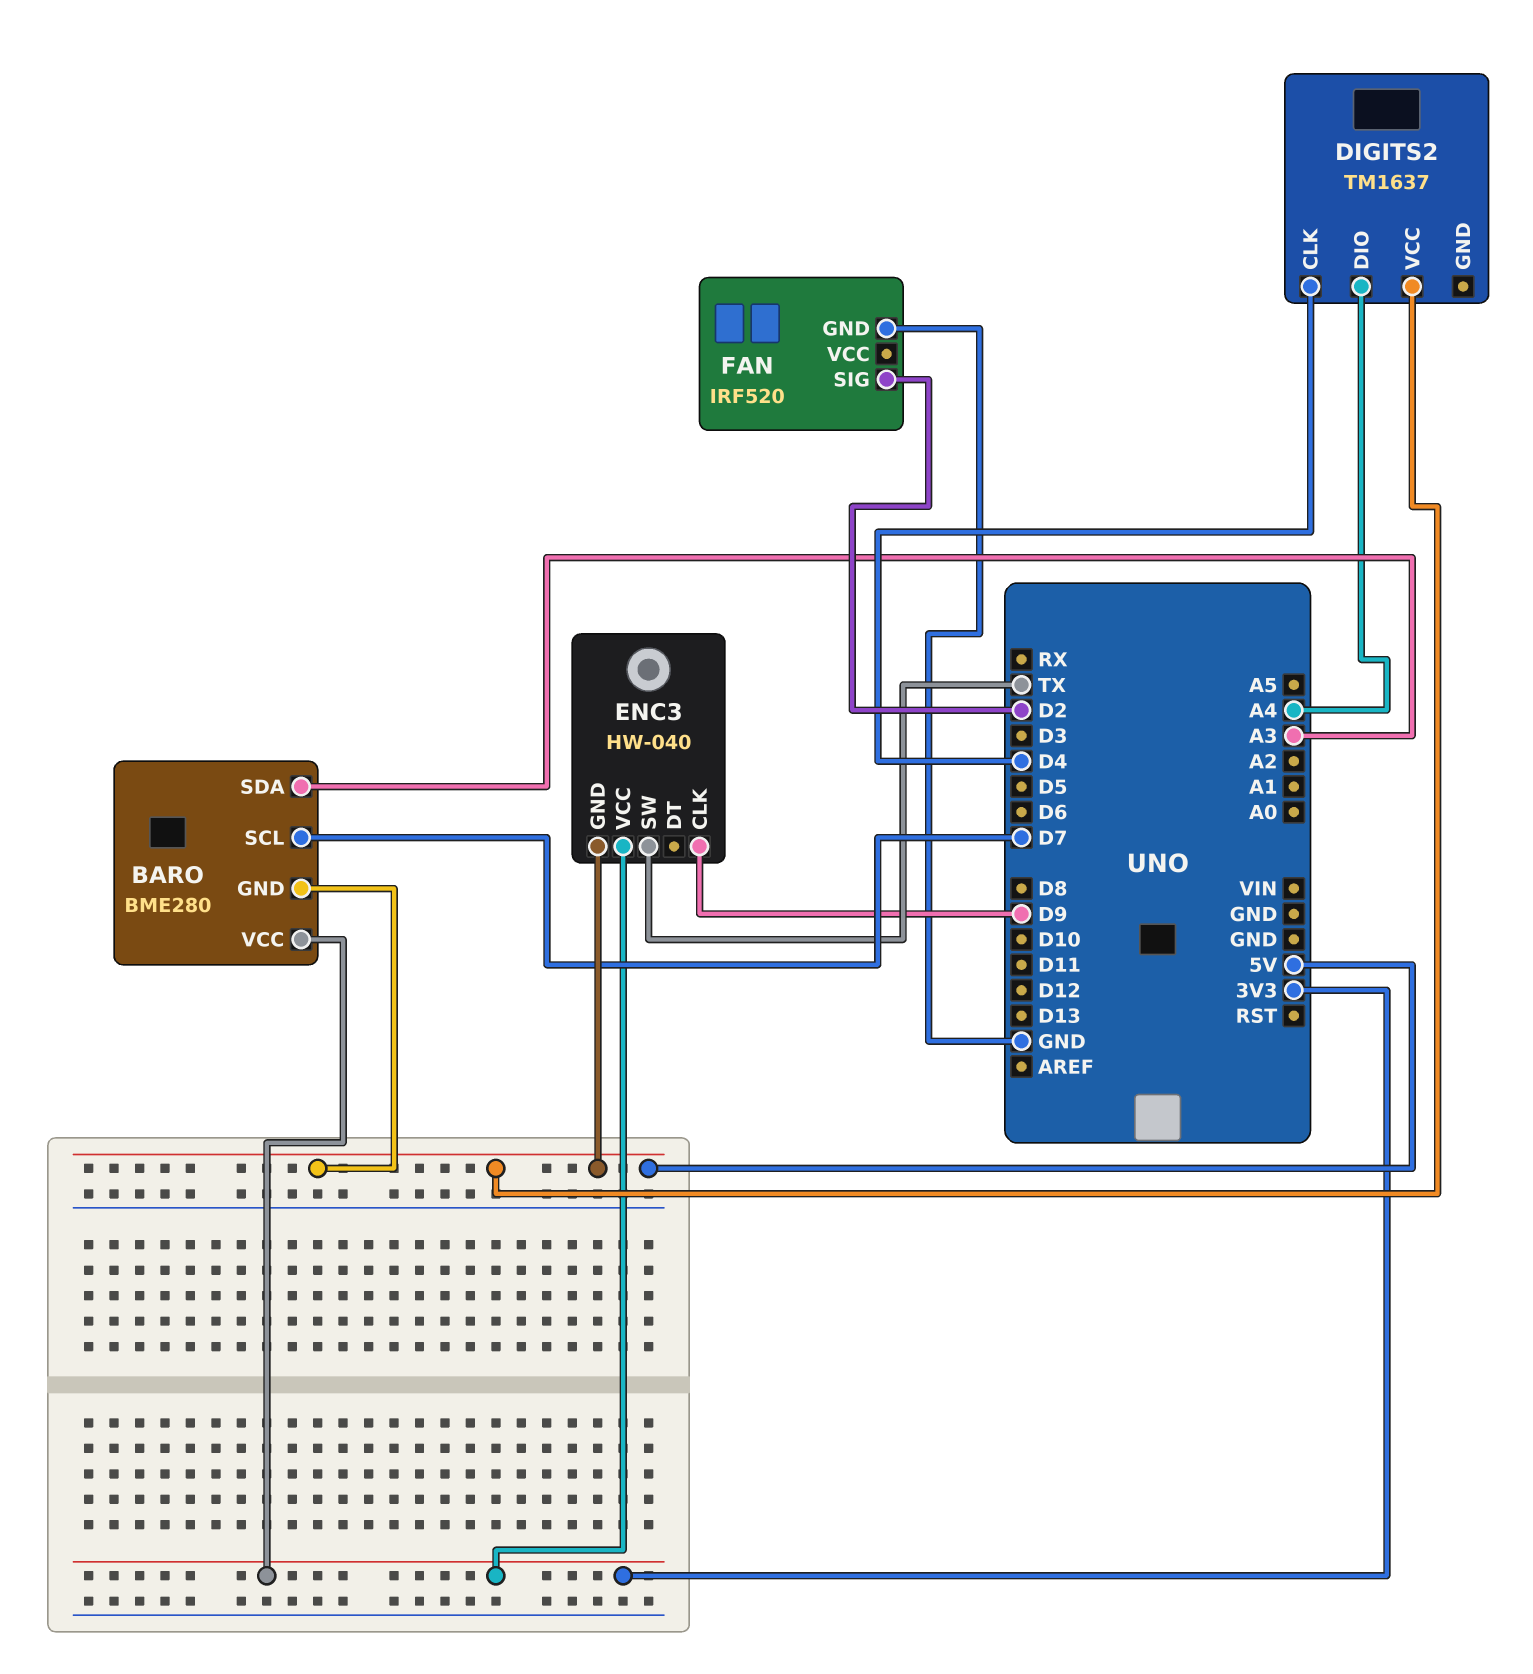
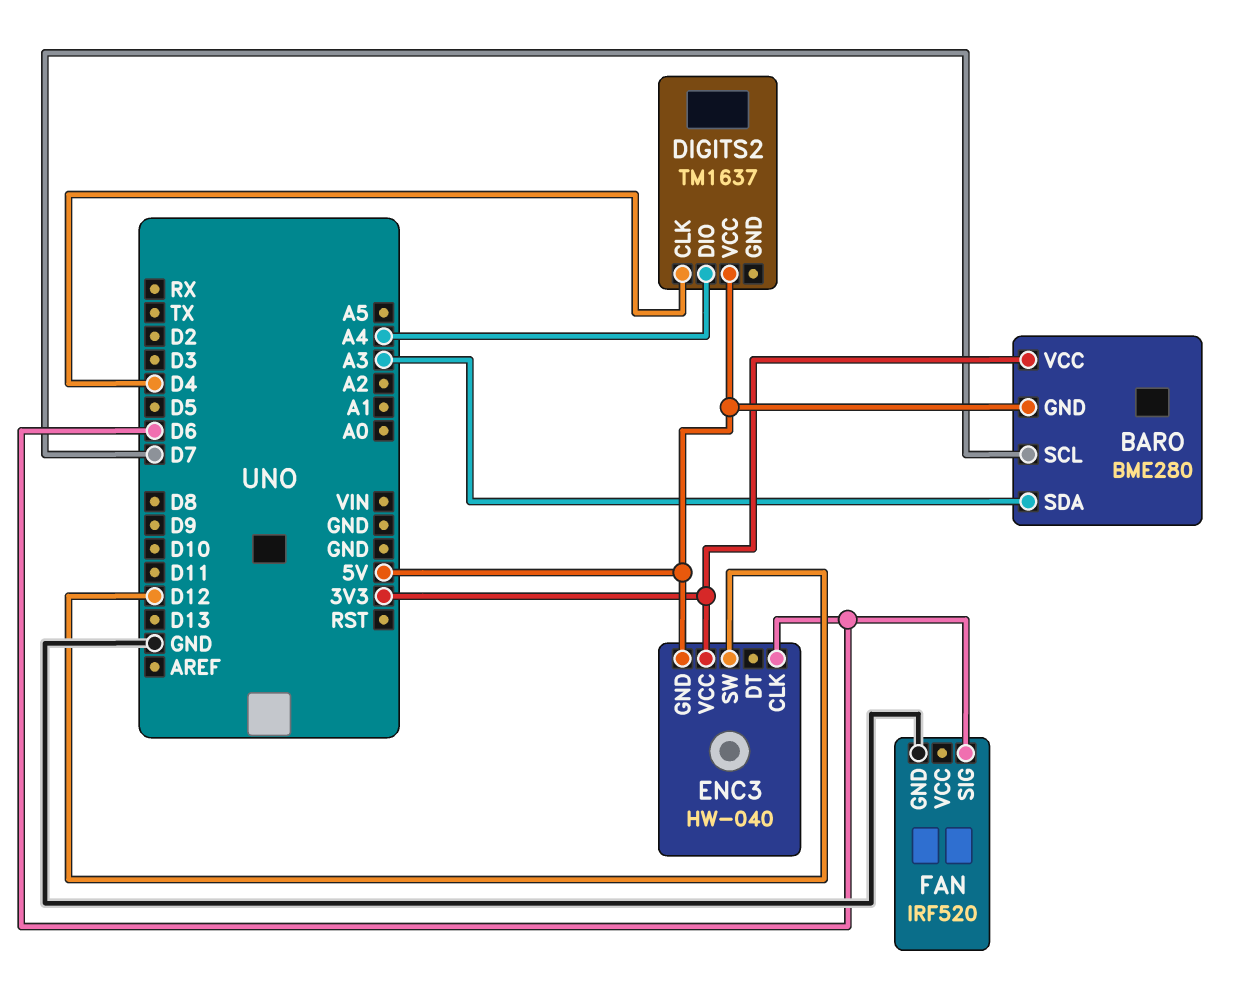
ENC3 pin CLK: D9 -> D6
ENC3 pin SW: TX -> D12
FAN pin SIG: D2 -> D6

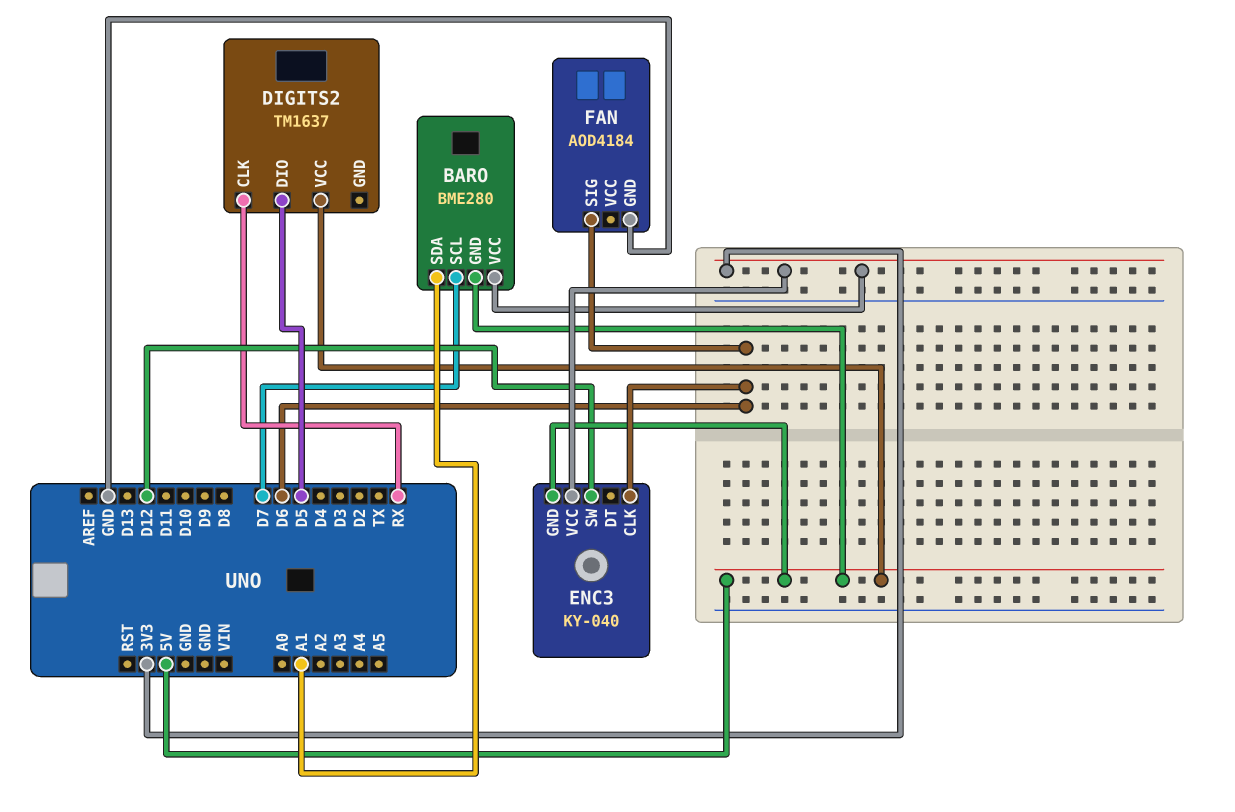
BARO pin SDA: A3 -> A1
DIGITS2 pin CLK: D4 -> RX
DIGITS2 pin DIO: A4 -> D5
ENC3: HW-040 -> KY-040
FAN: IRF520 -> AOD4184

